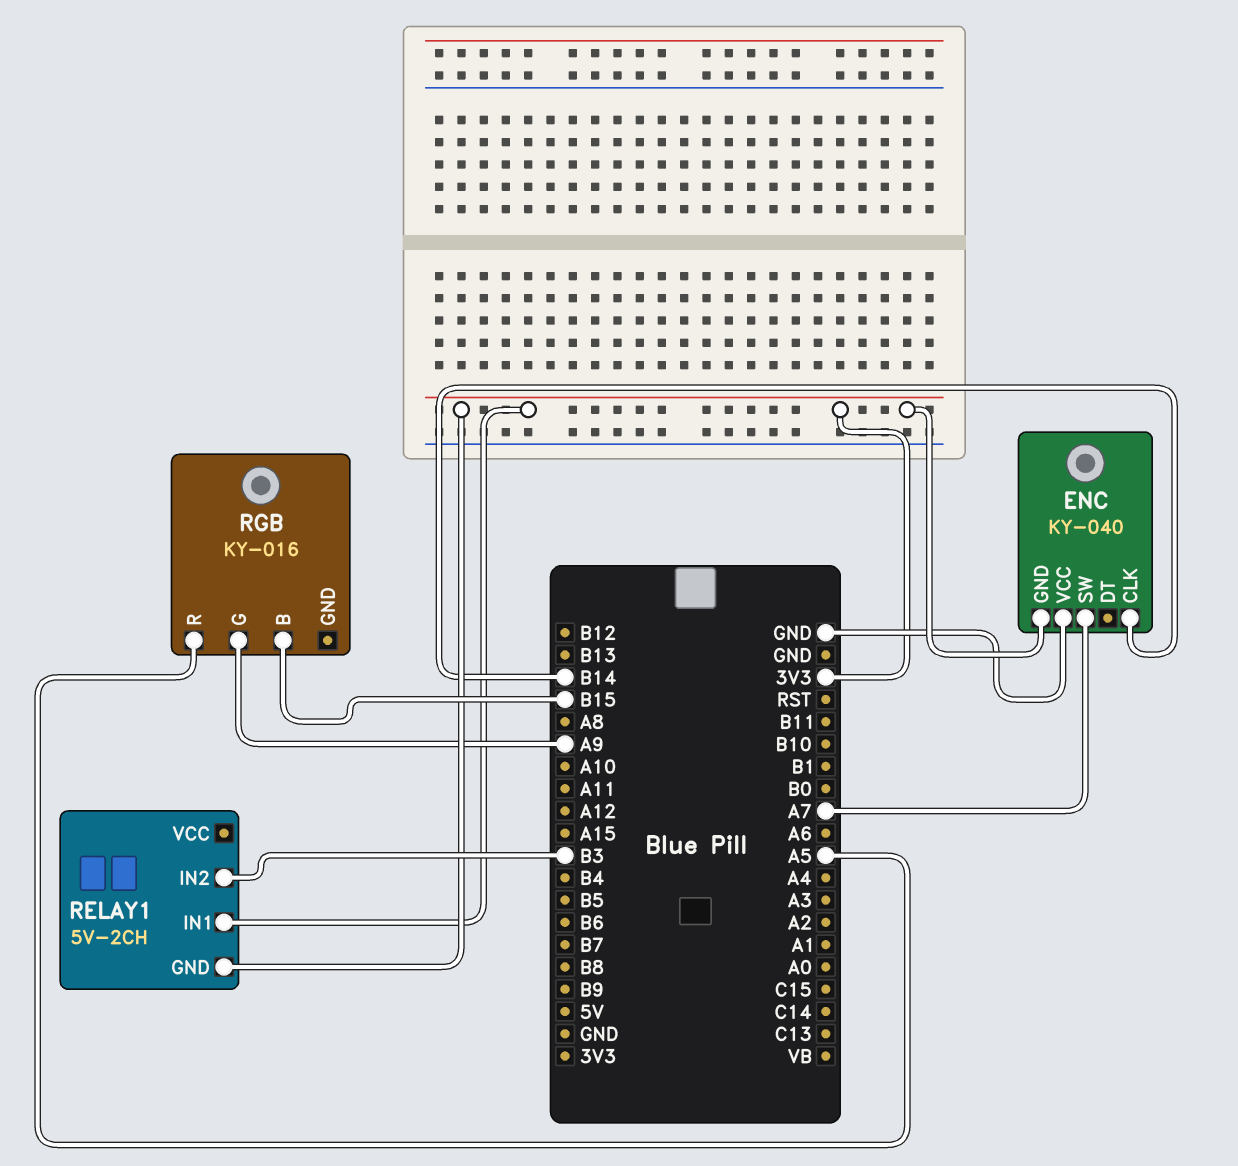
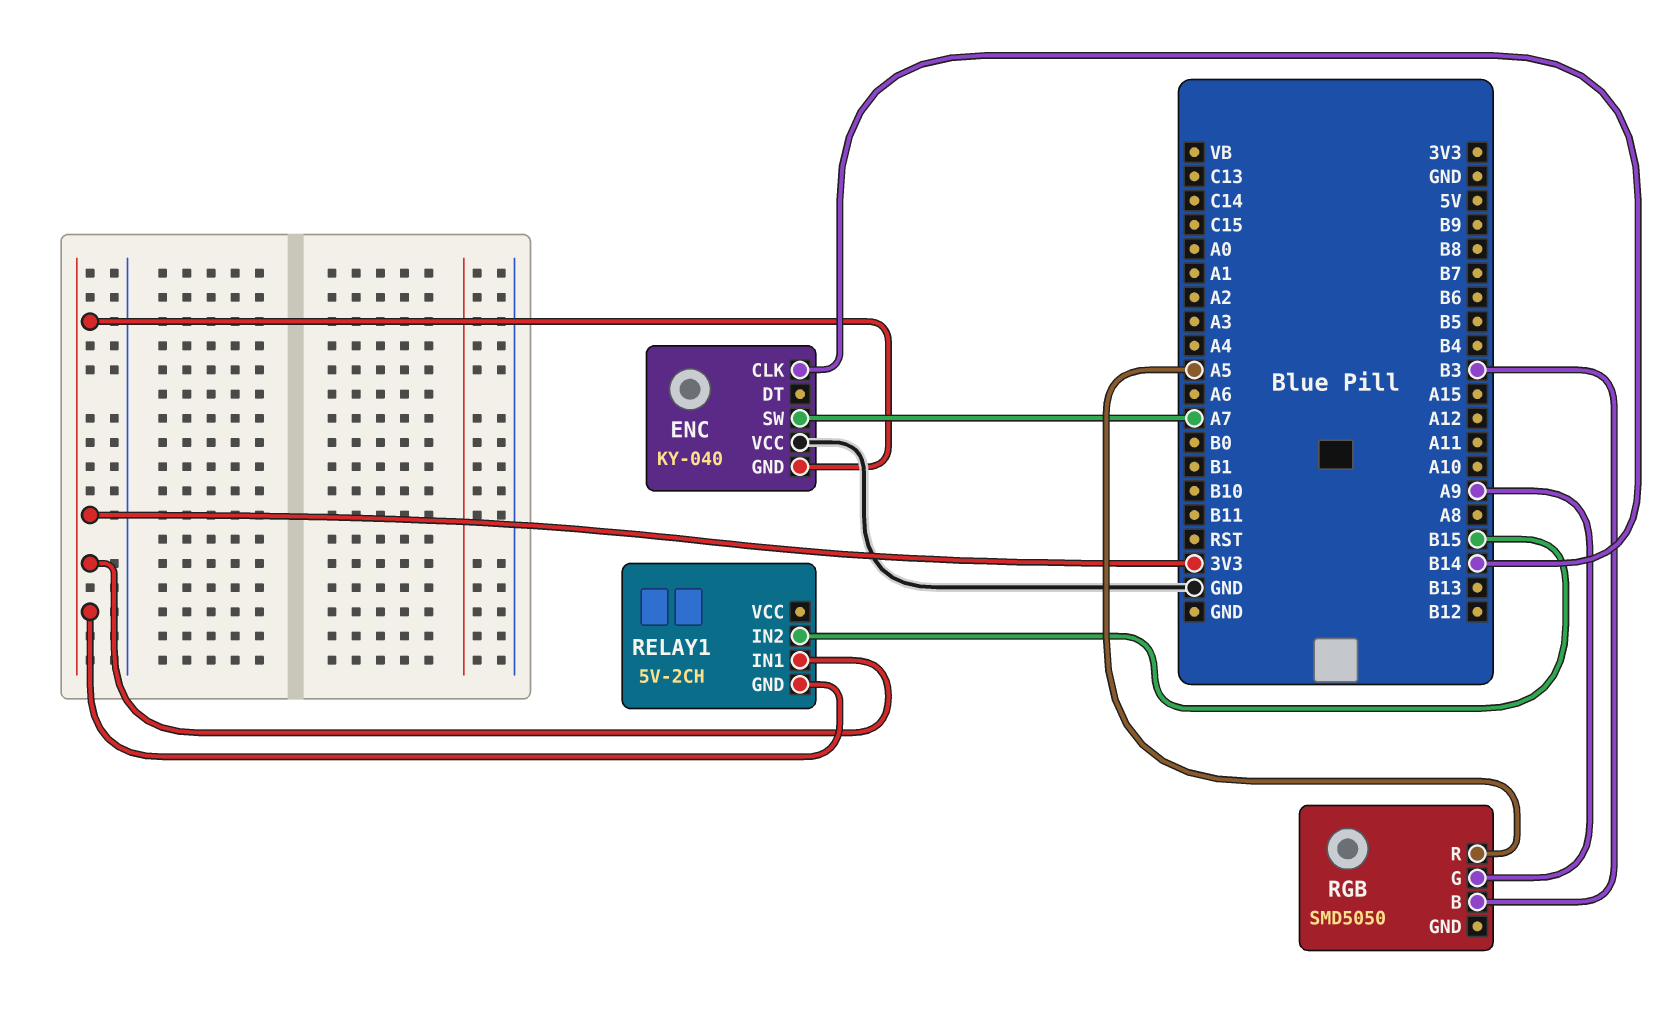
RELAY1 pin IN2: B3 -> B15
RGB: KY-016 -> SMD5050
RGB pin B: B15 -> B3

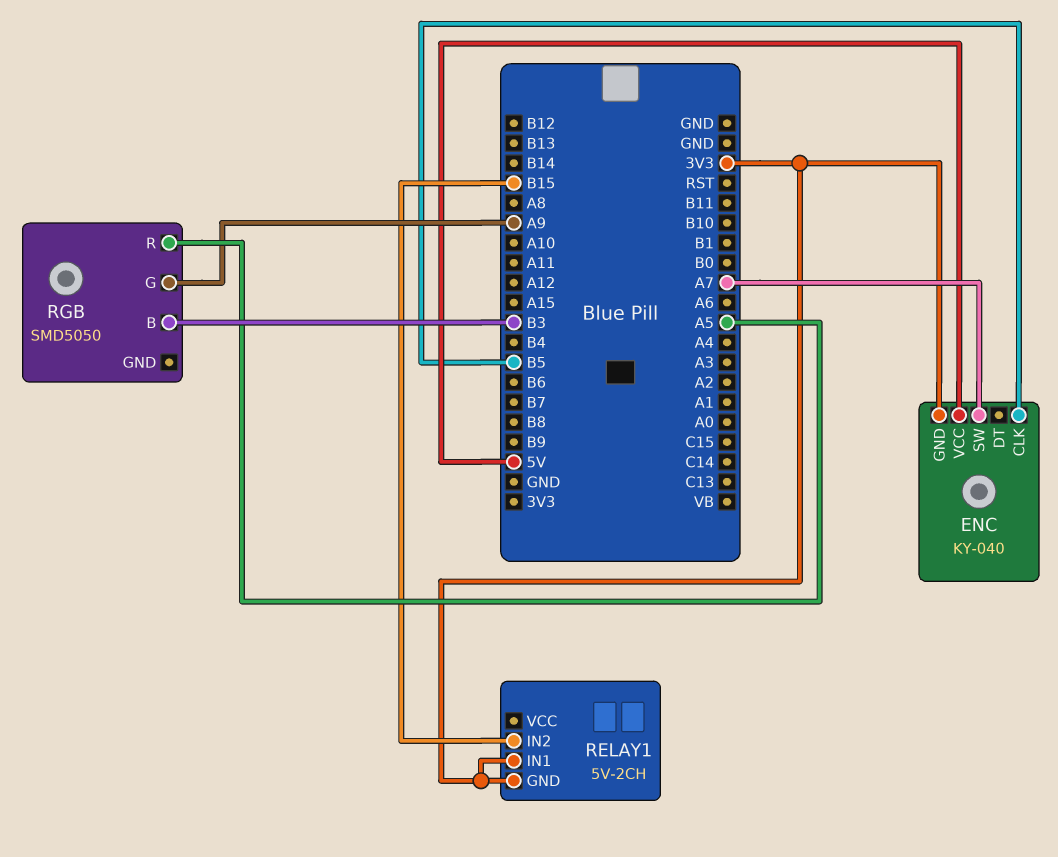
ENC pin CLK: B14 -> B5
ENC pin VCC: GND -> 5V

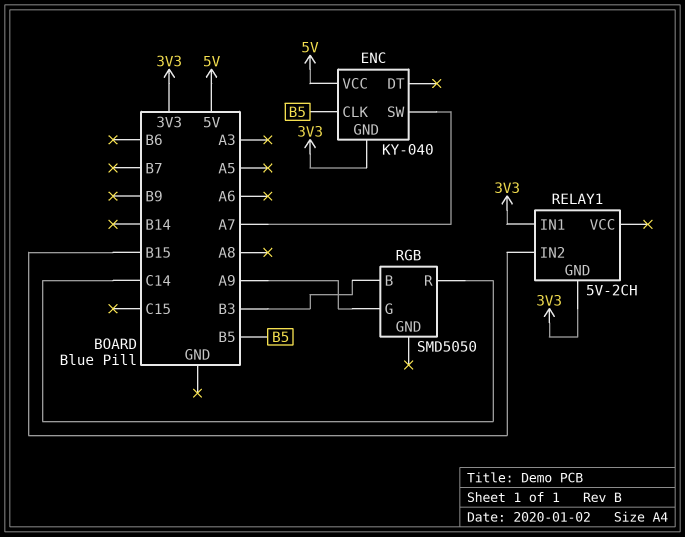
RGB pin R: A5 -> C14

